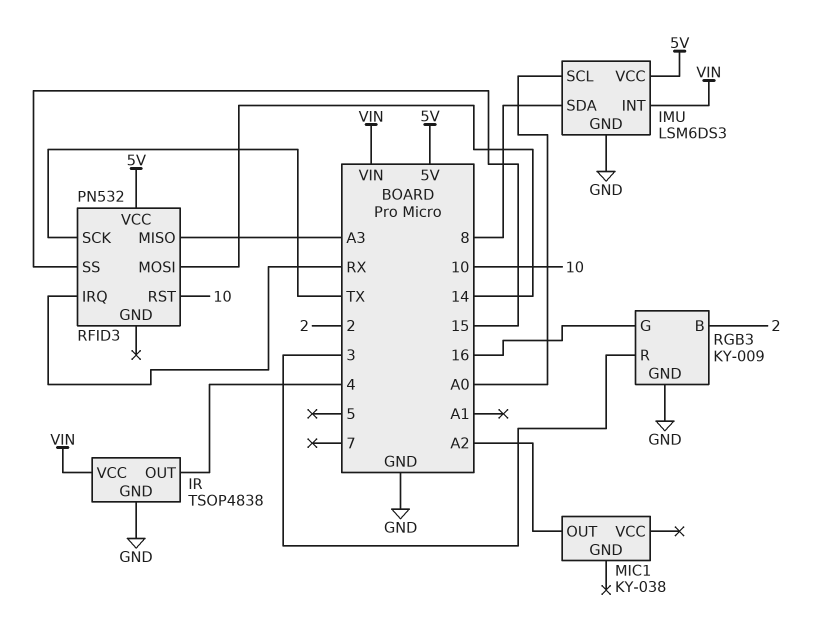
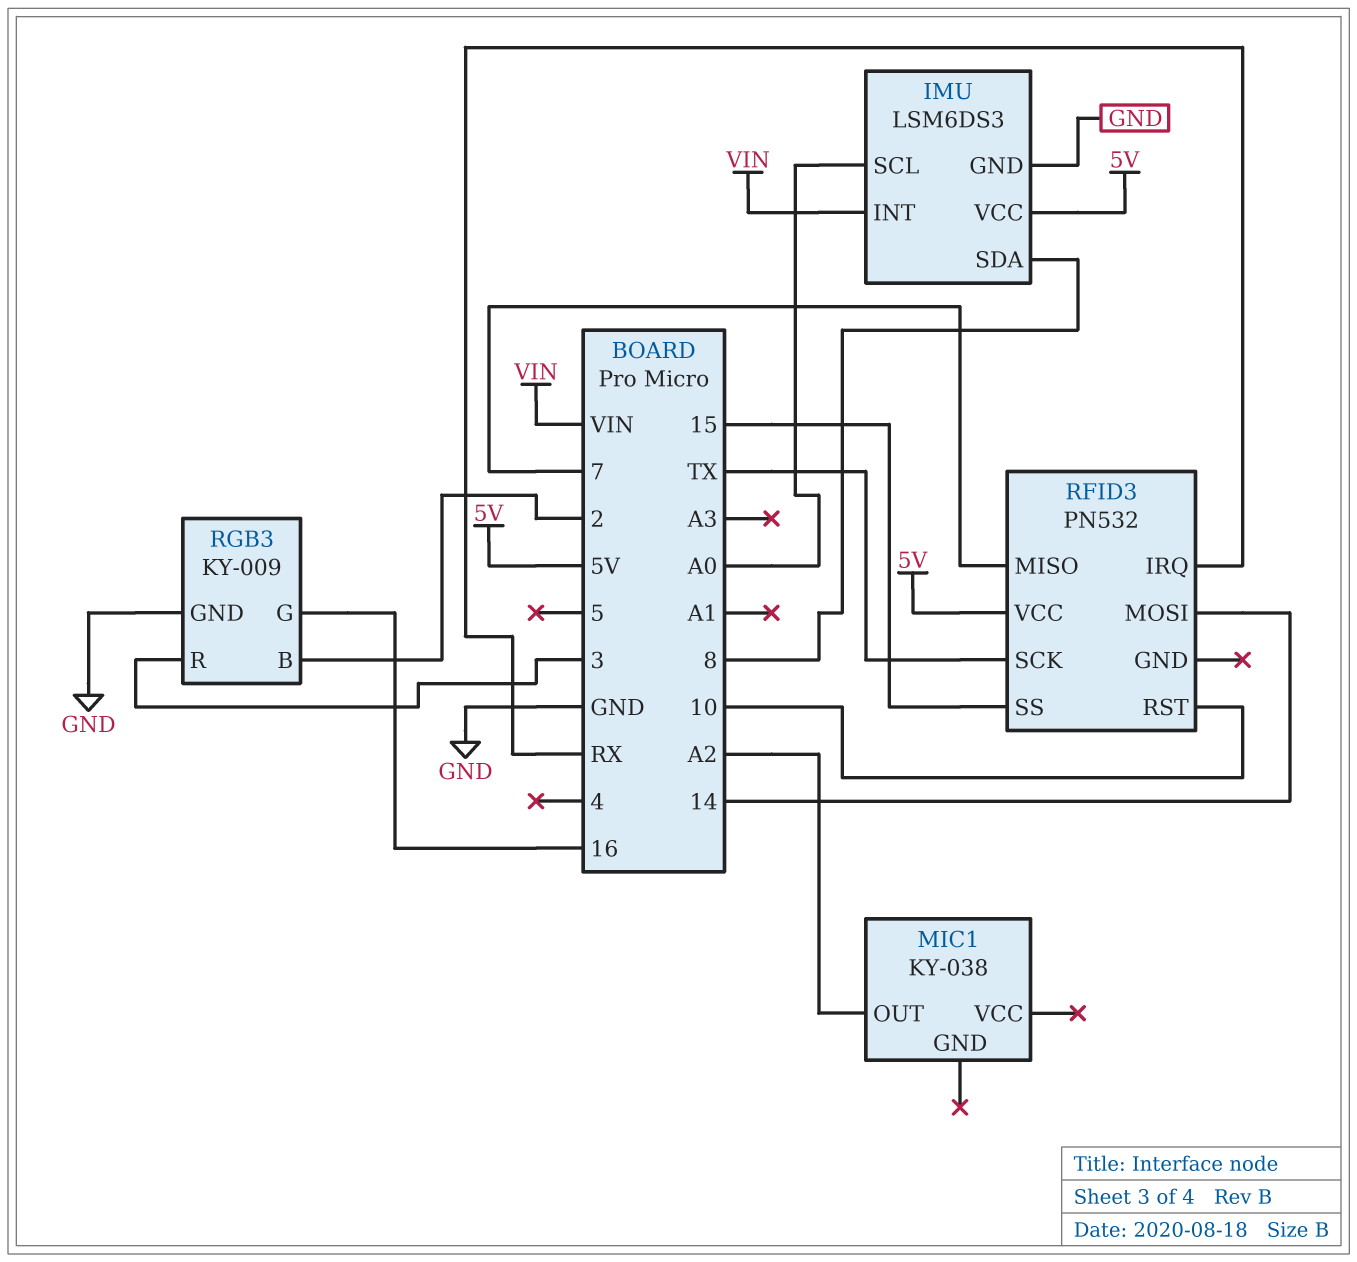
IR: TSOP4838 -> none
IR pin GND: GND -> none
IR pin OUT: 4 -> none
IR pin VCC: VIN -> none
RFID3 pin MISO: A3 -> 7

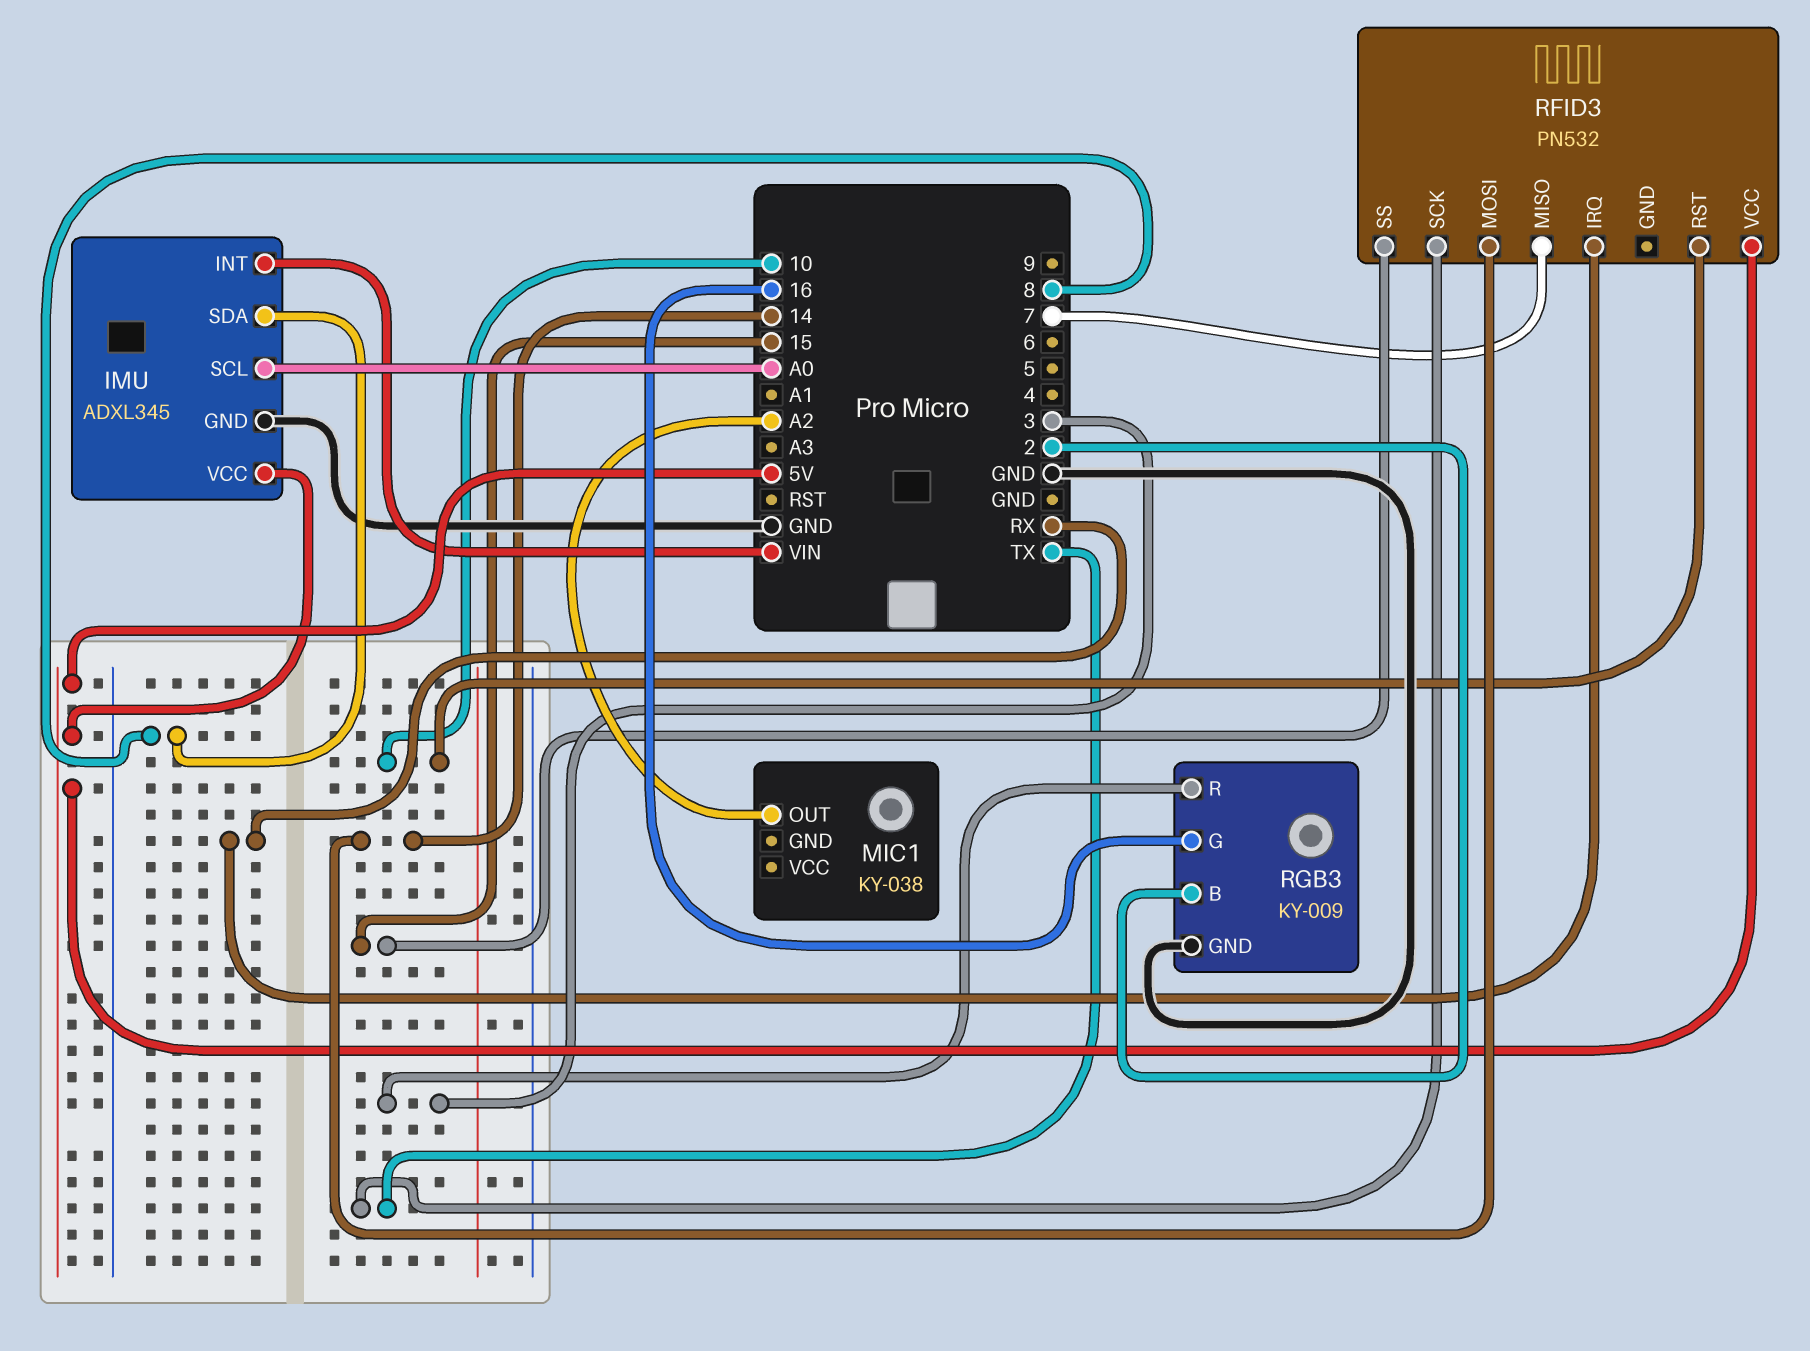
IMU: LSM6DS3 -> ADXL345

